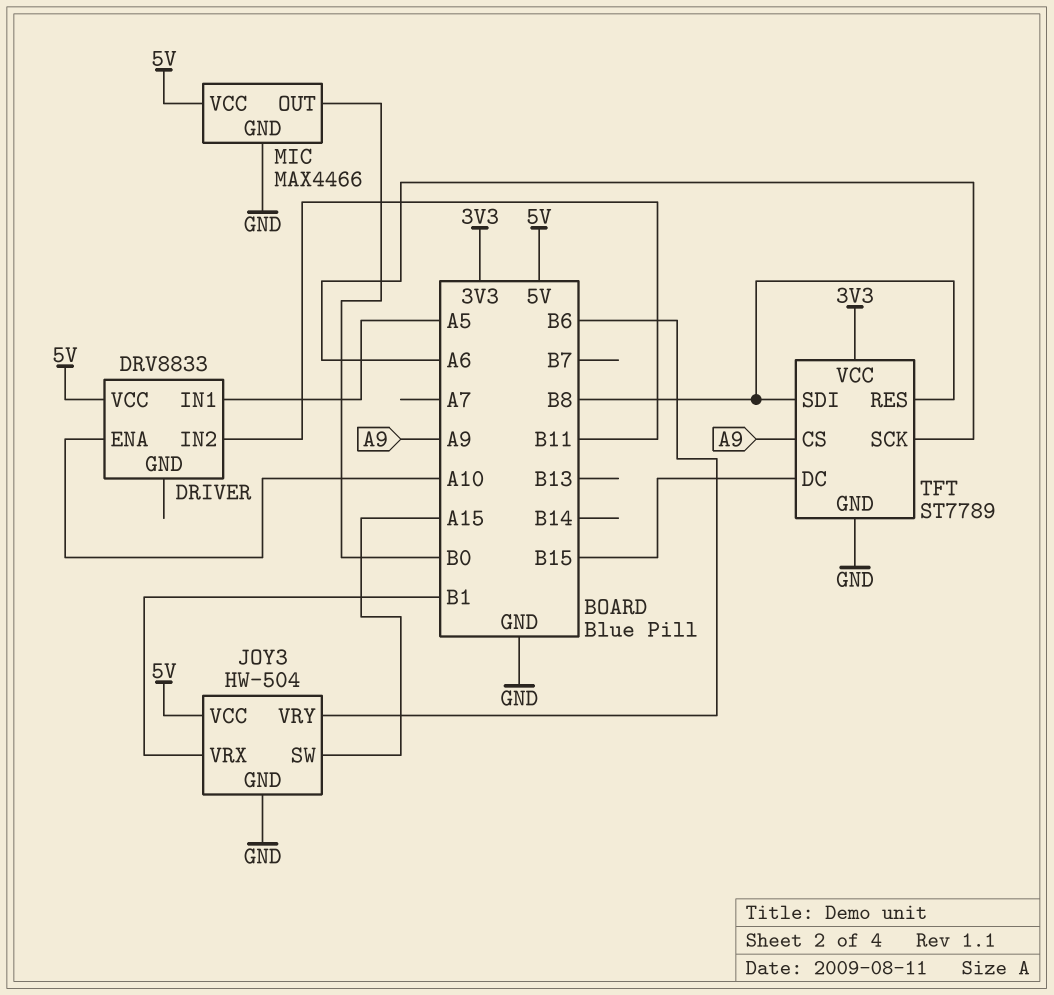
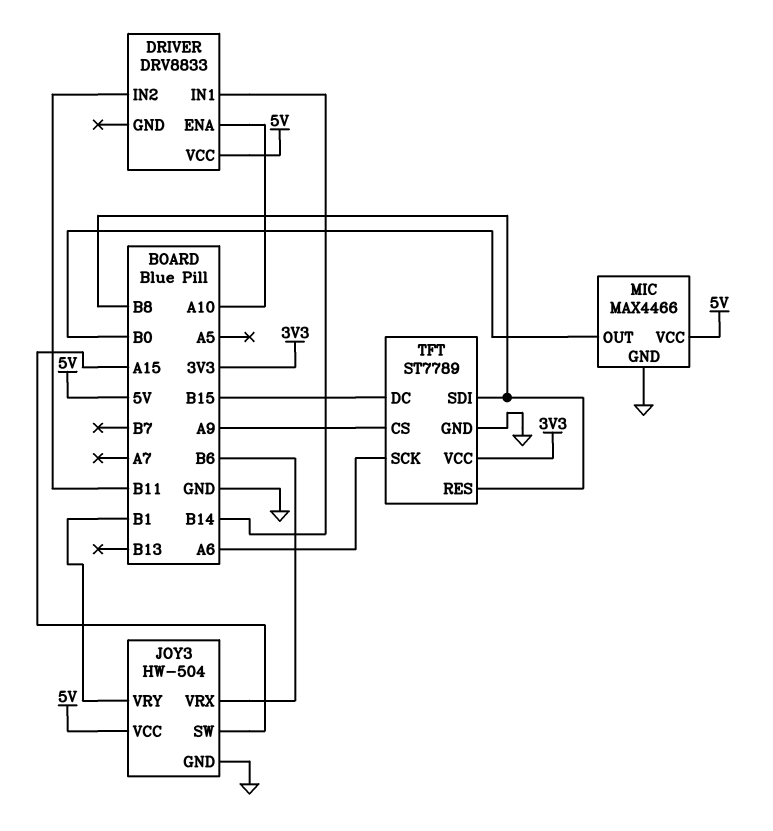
DRIVER pin IN1: A5 -> B14
JOY3 pin VRX: B1 -> B6
JOY3 pin VRY: B6 -> B1

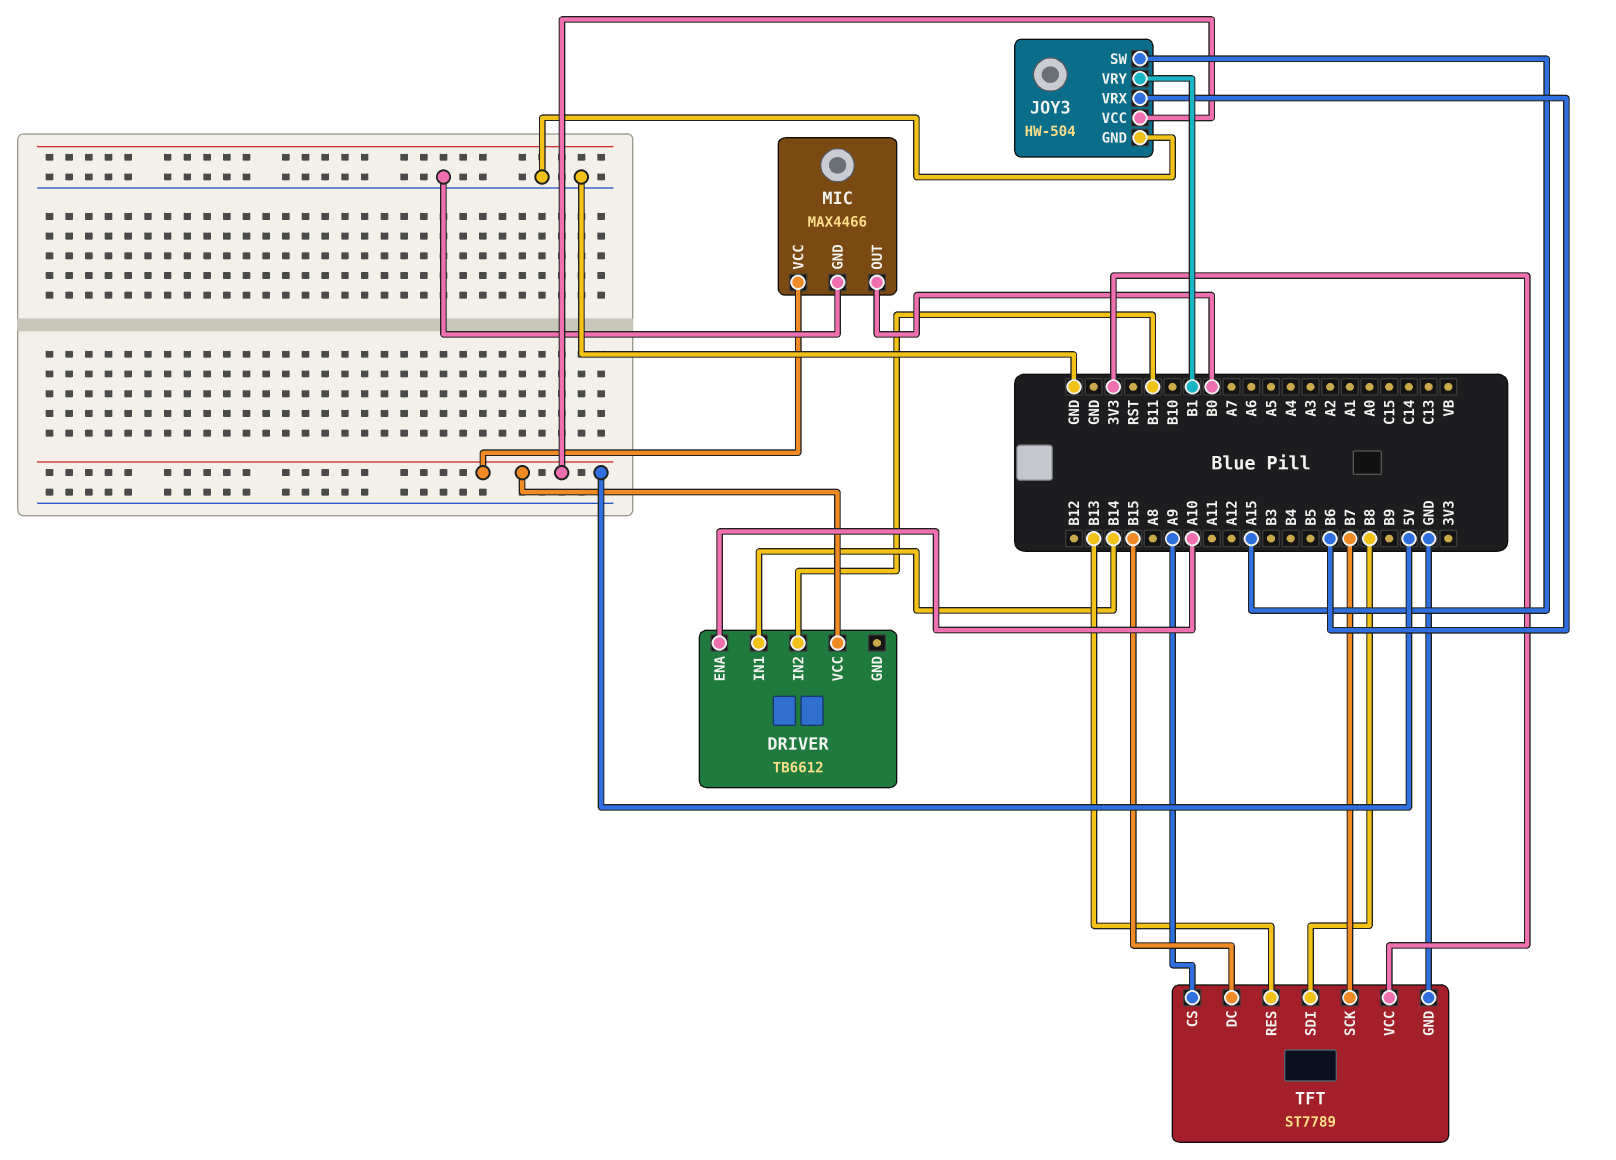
DRIVER: DRV8833 -> TB6612
TFT pin RES: B8 -> B13
TFT pin SCK: A6 -> B7

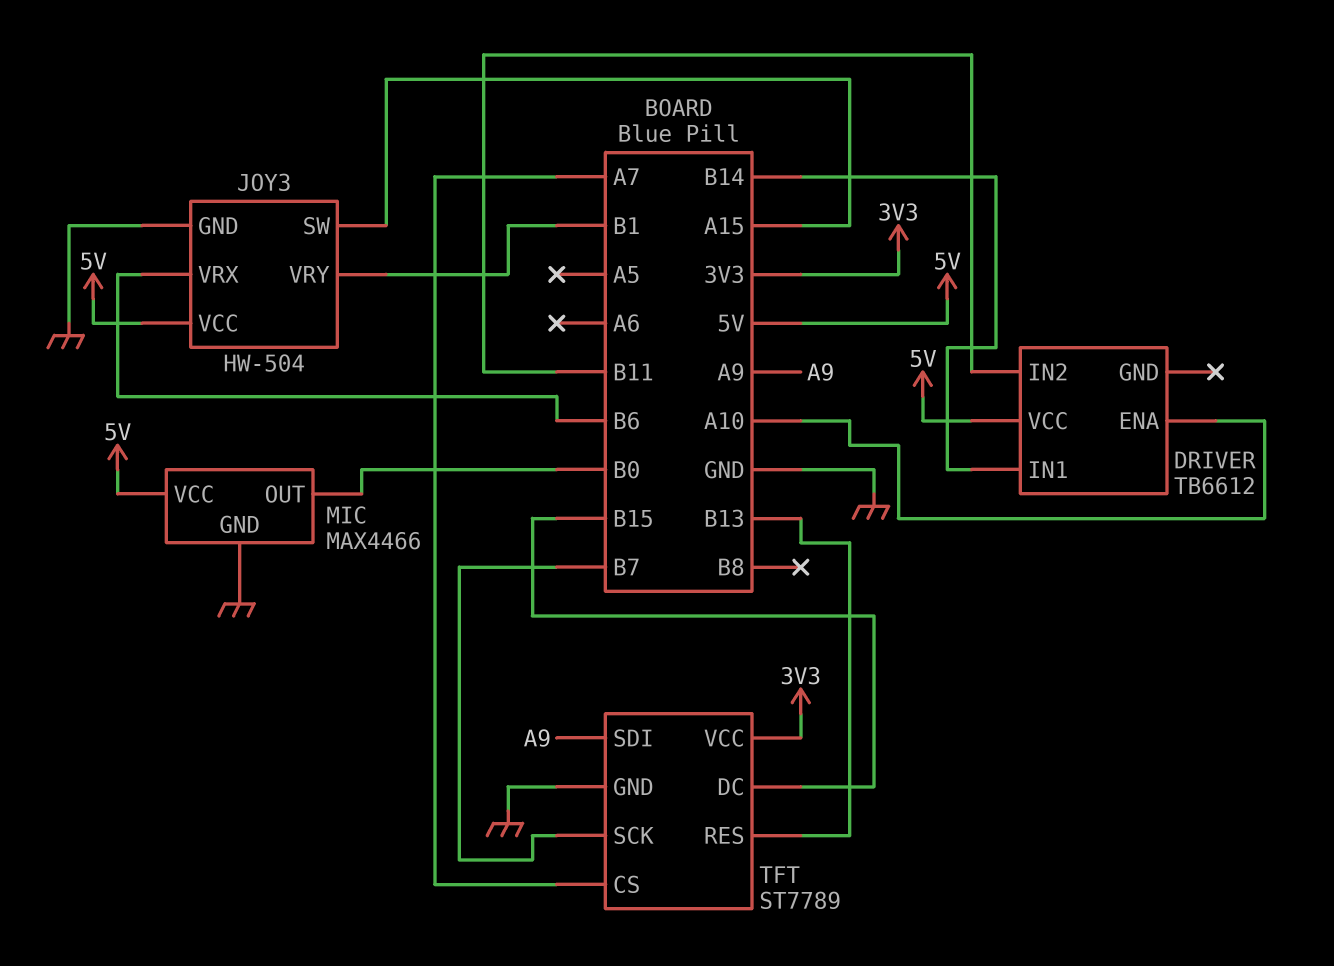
TFT pin CS: A9 -> A7
TFT pin SDI: B8 -> A9

